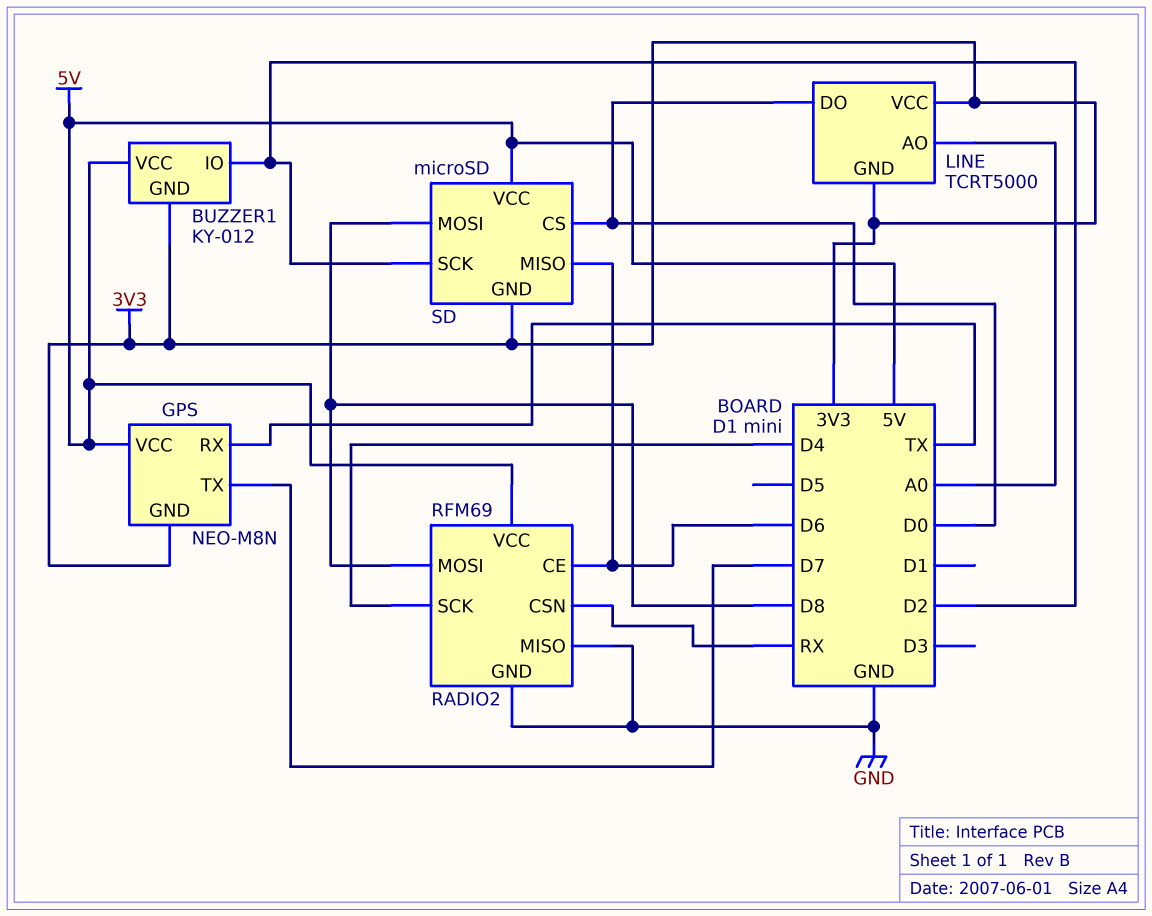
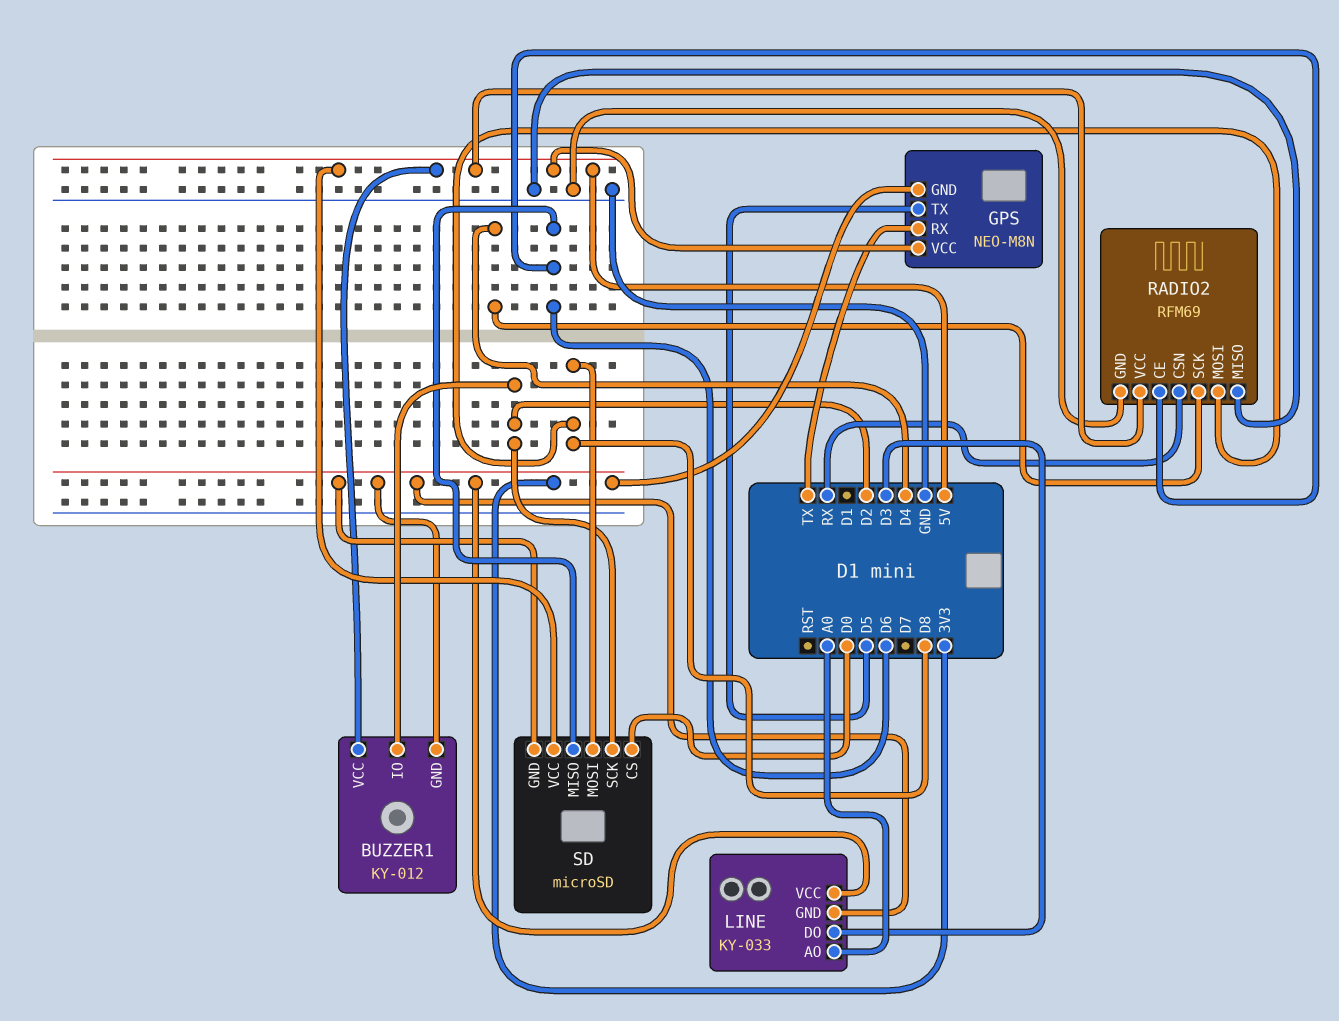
GPS pin TX: D7 -> D5
LINE: TCRT5000 -> KY-033
LINE pin DO: D0 -> D3

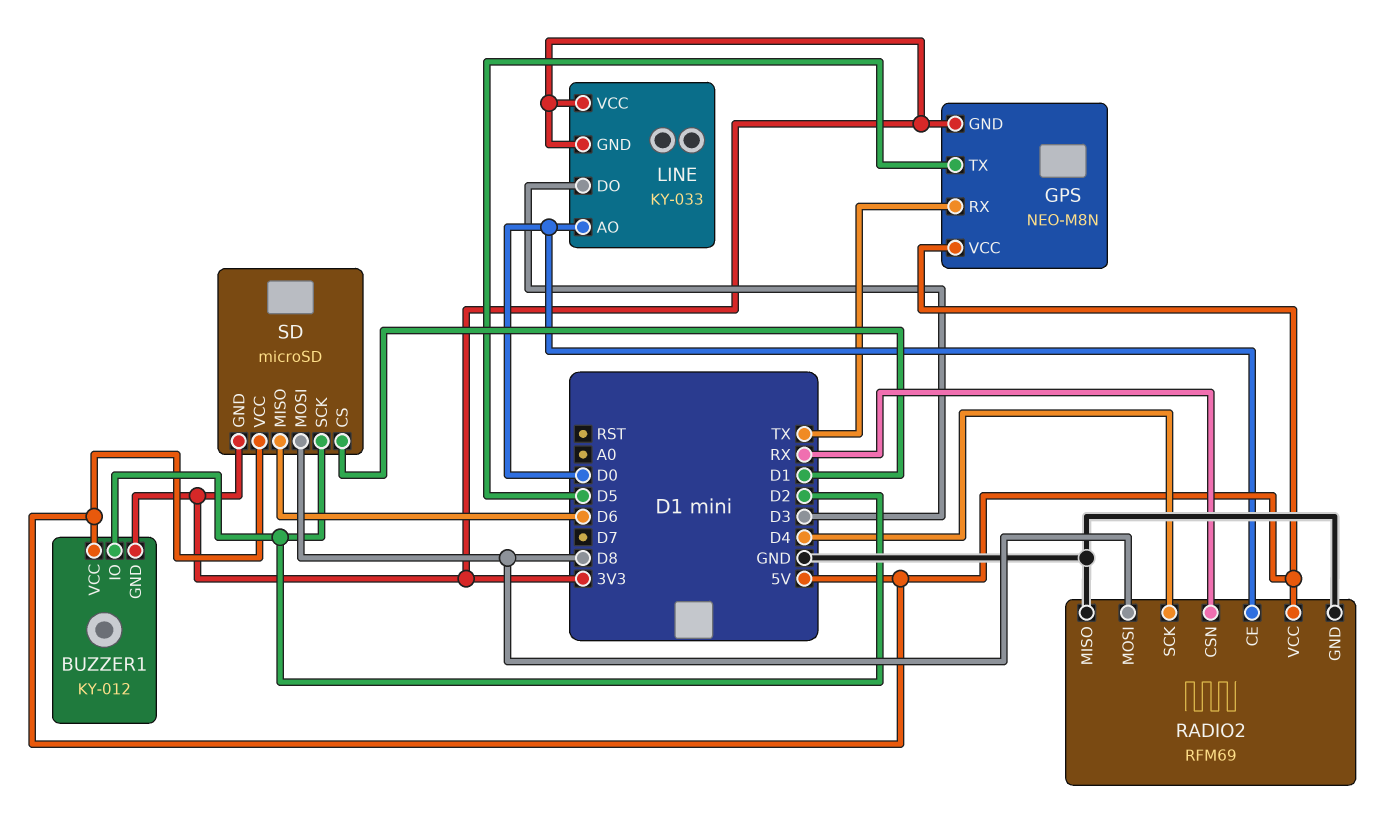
LINE pin AO: A0 -> D0
RADIO2 pin CE: D6 -> D0
SD pin CS: D0 -> D1

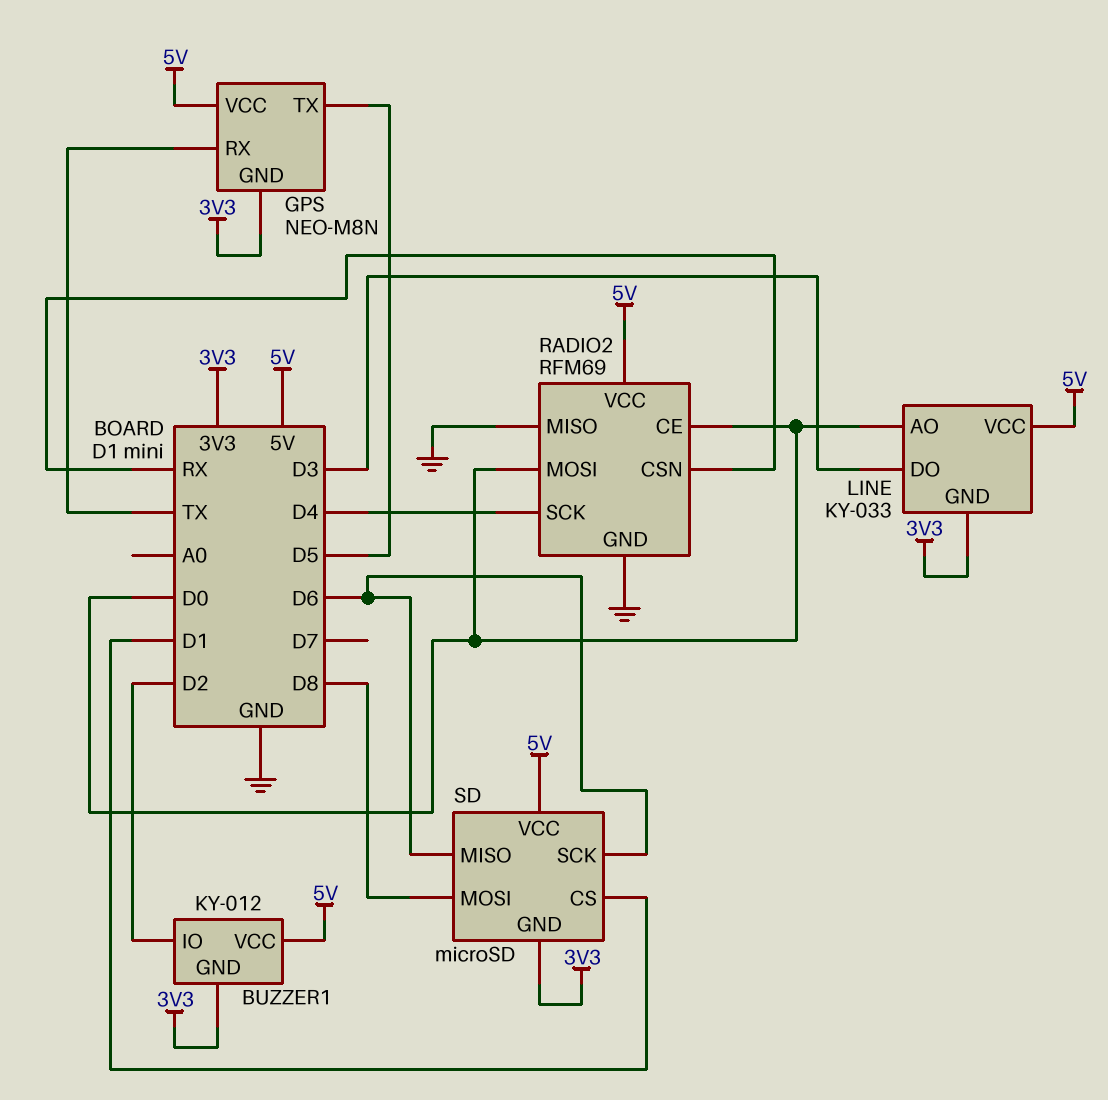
LINE pin VCC: 3V3 -> 5V
RADIO2 pin MOSI: D8 -> D0
SD pin SCK: D2 -> D6

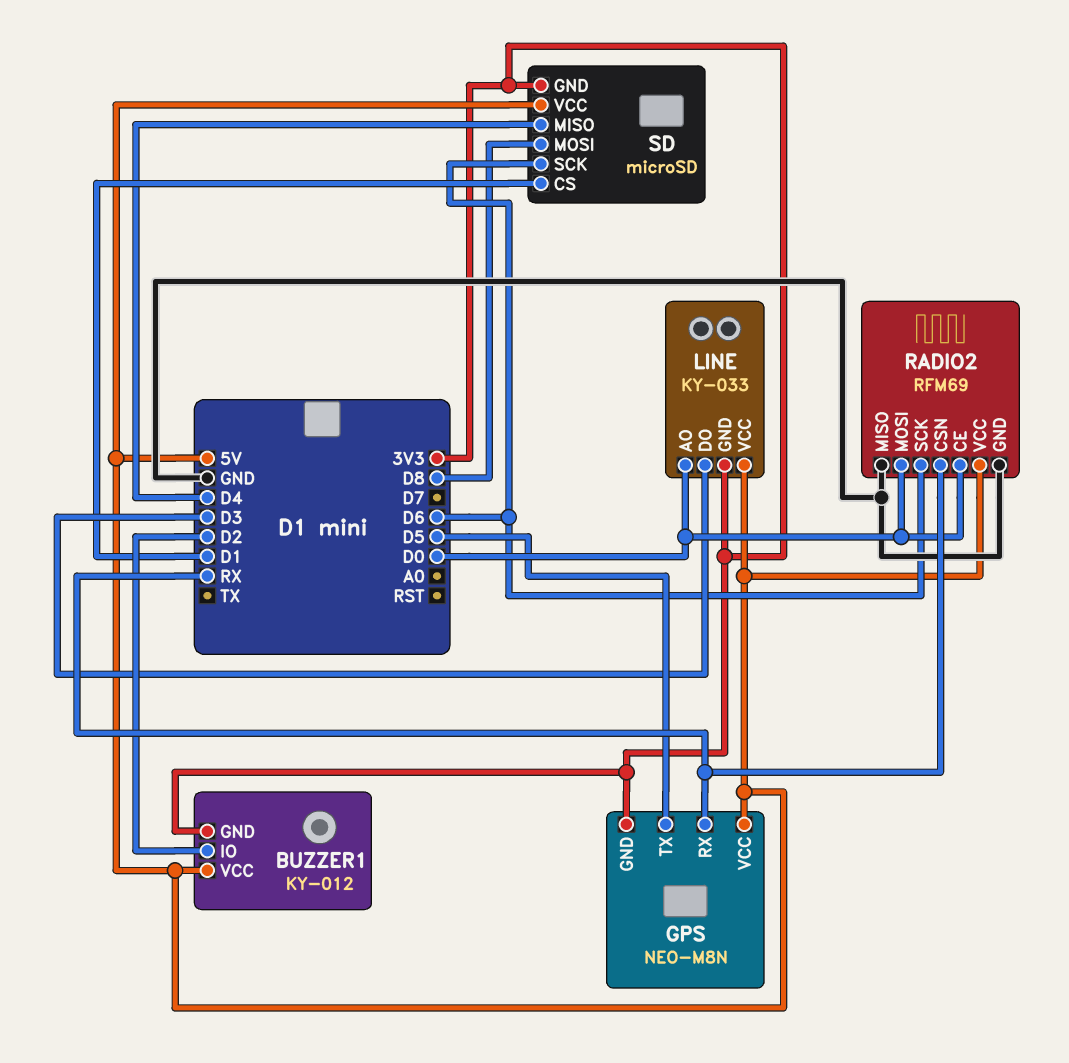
GPS pin RX: TX -> RX
RADIO2 pin SCK: D4 -> D6
SD pin MISO: D6 -> D4

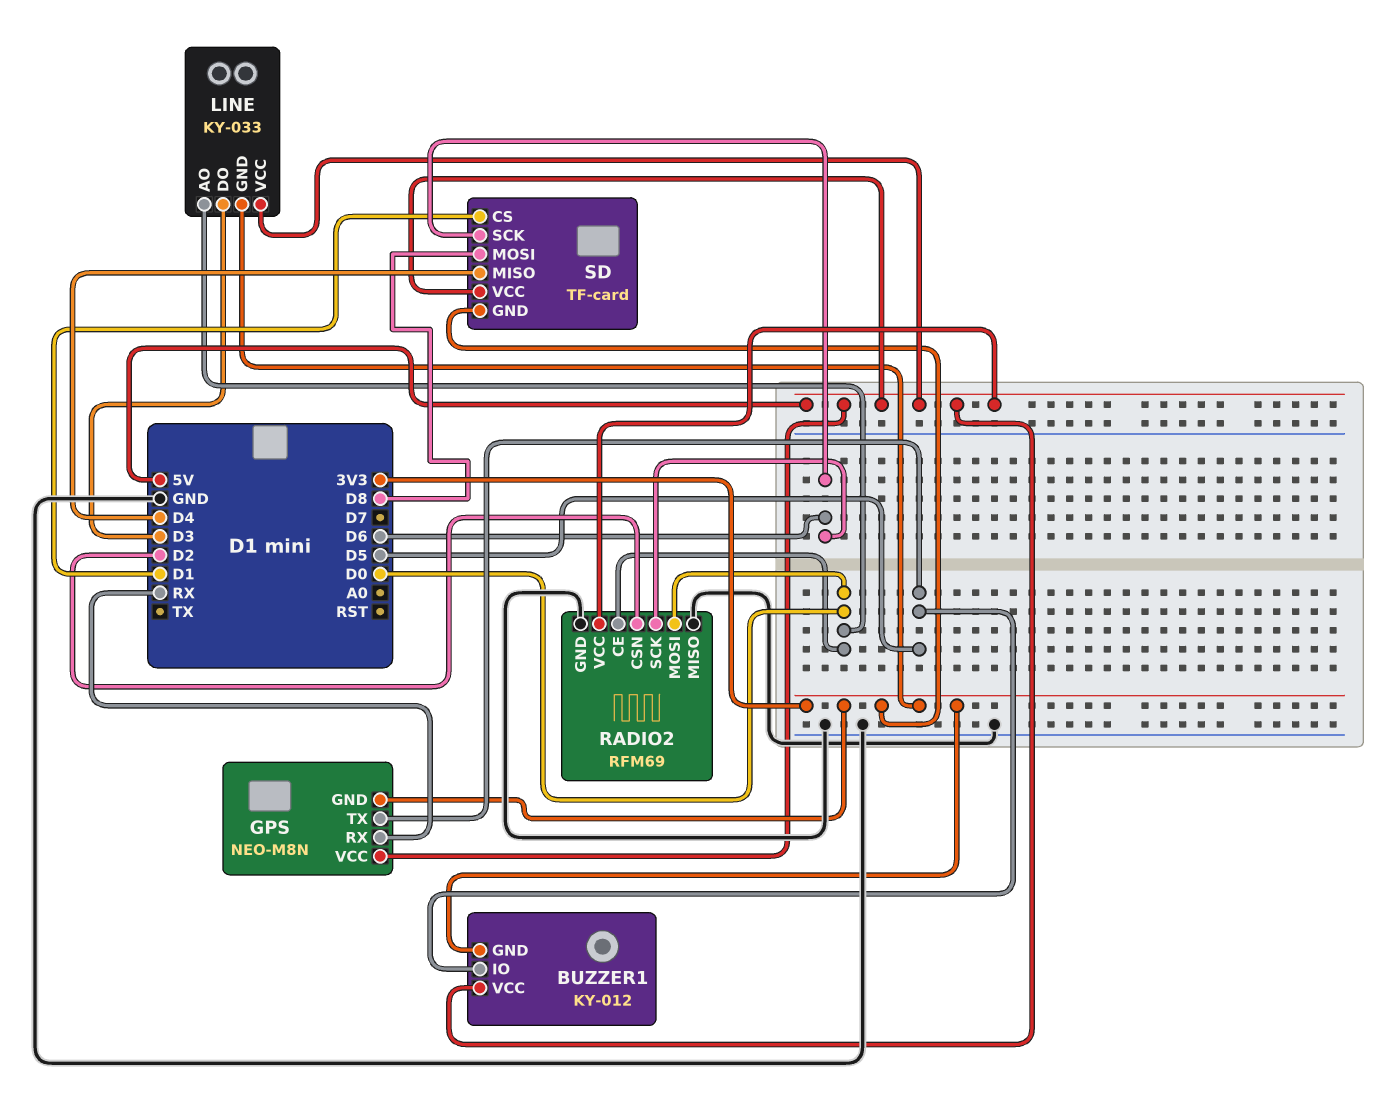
BUZZER1 pin IO: D2 -> D5
RADIO2 pin CSN: RX -> D2
SD: microSD -> TF-card

